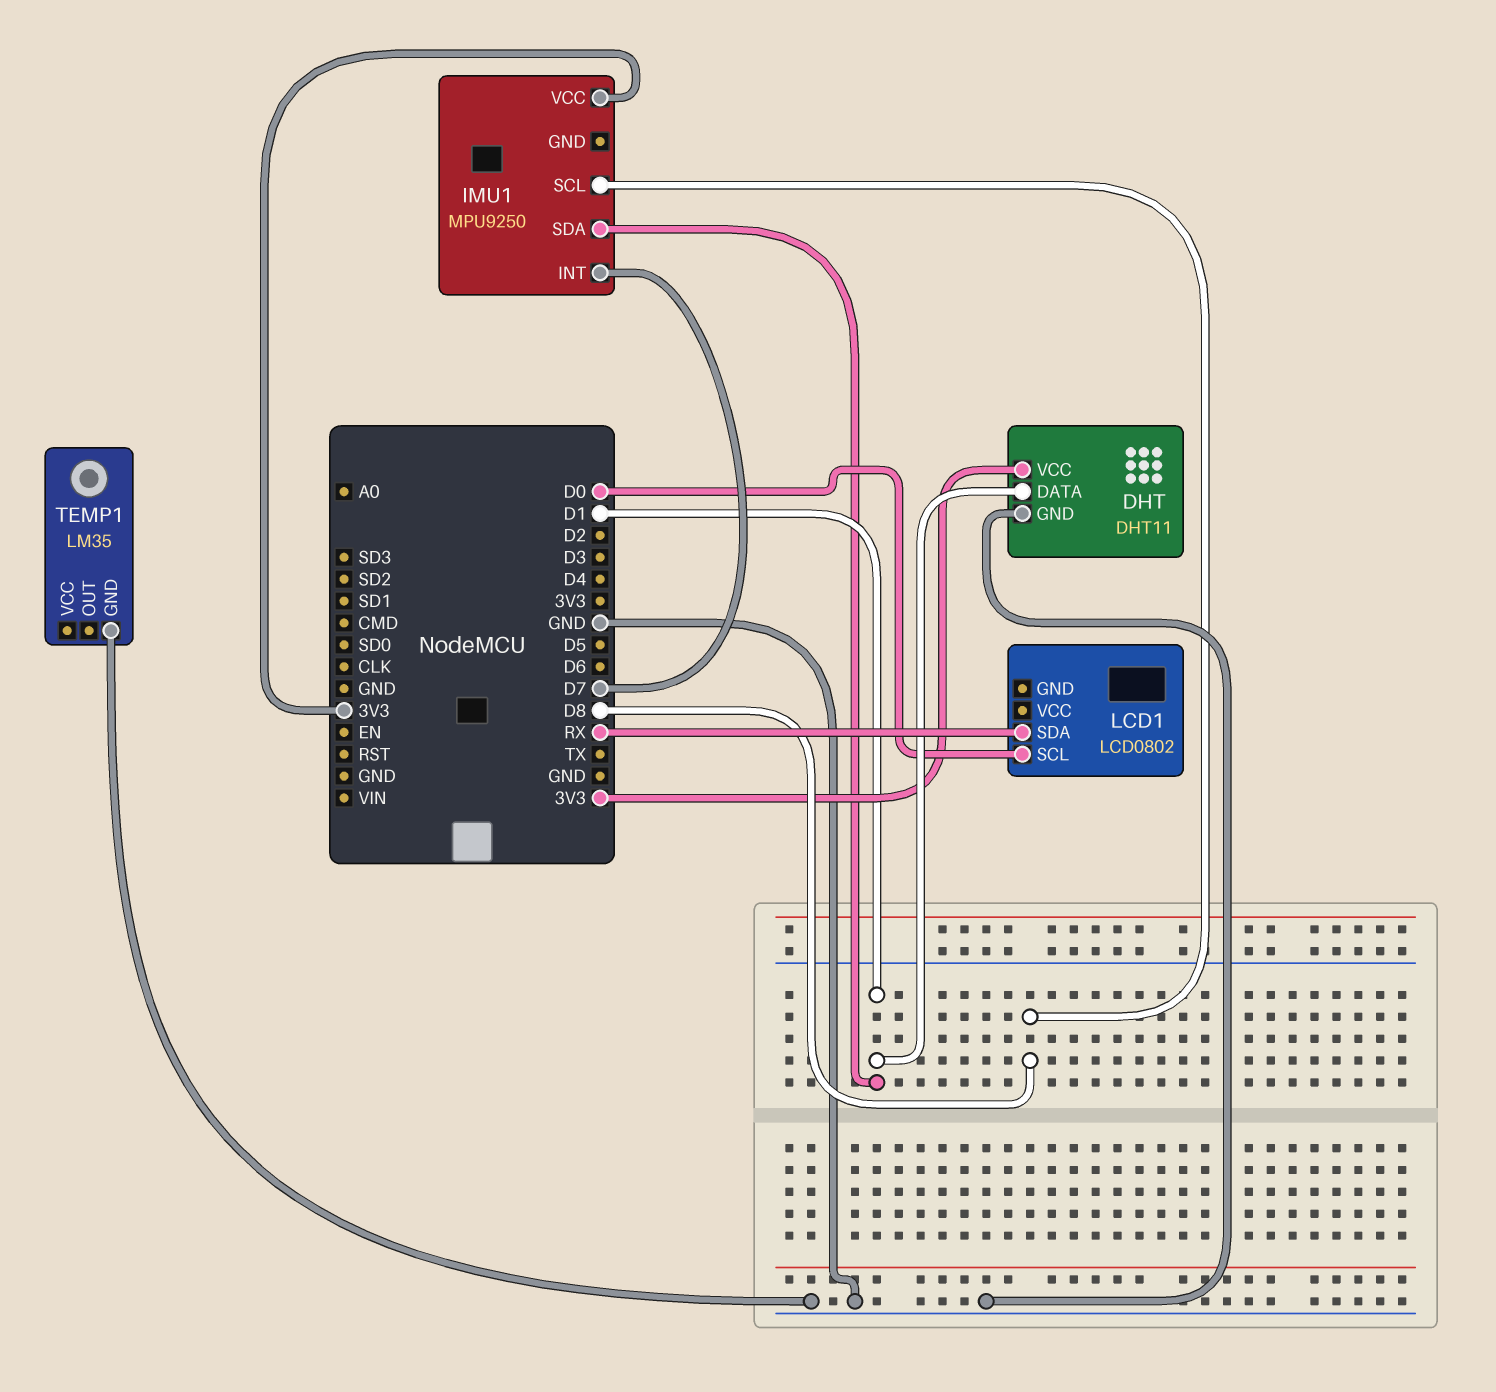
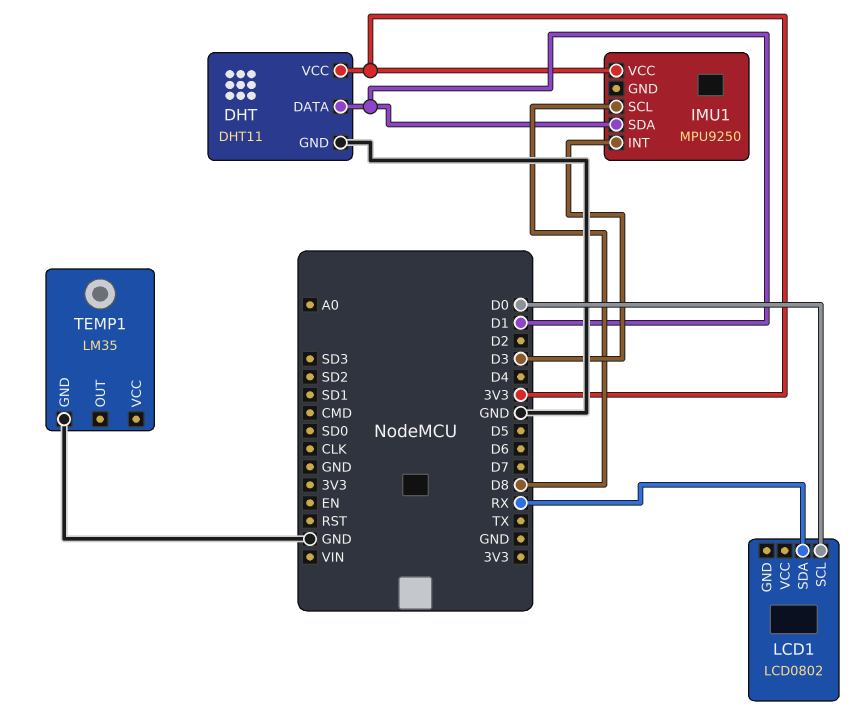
IMU1 pin INT: D7 -> D3

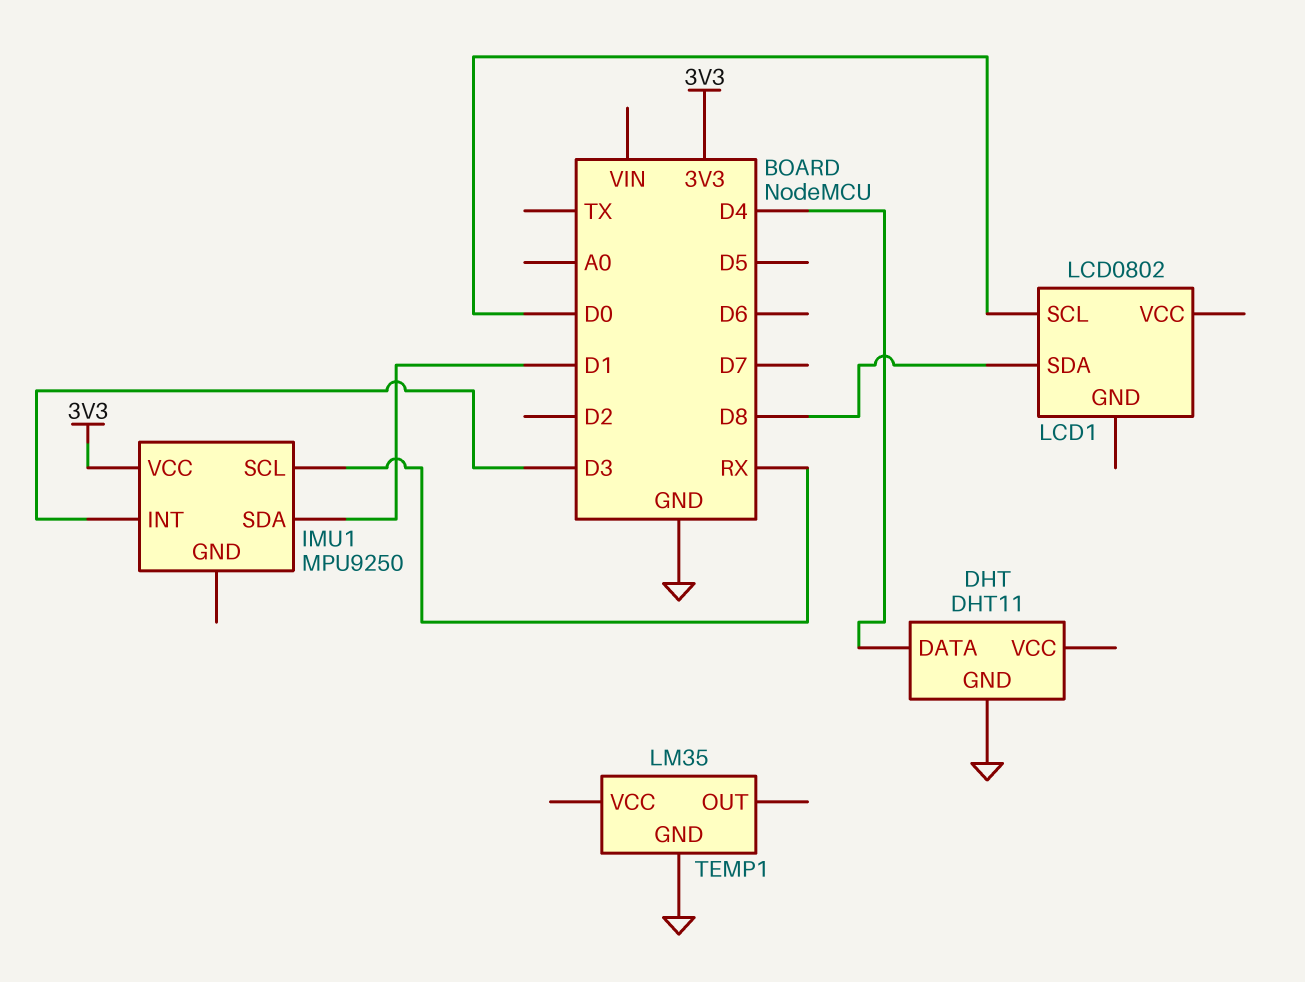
DHT pin DATA: D1 -> D4
DHT pin VCC: 3V3 -> none
IMU1 pin SCL: D8 -> RX
LCD1 pin SDA: RX -> D8

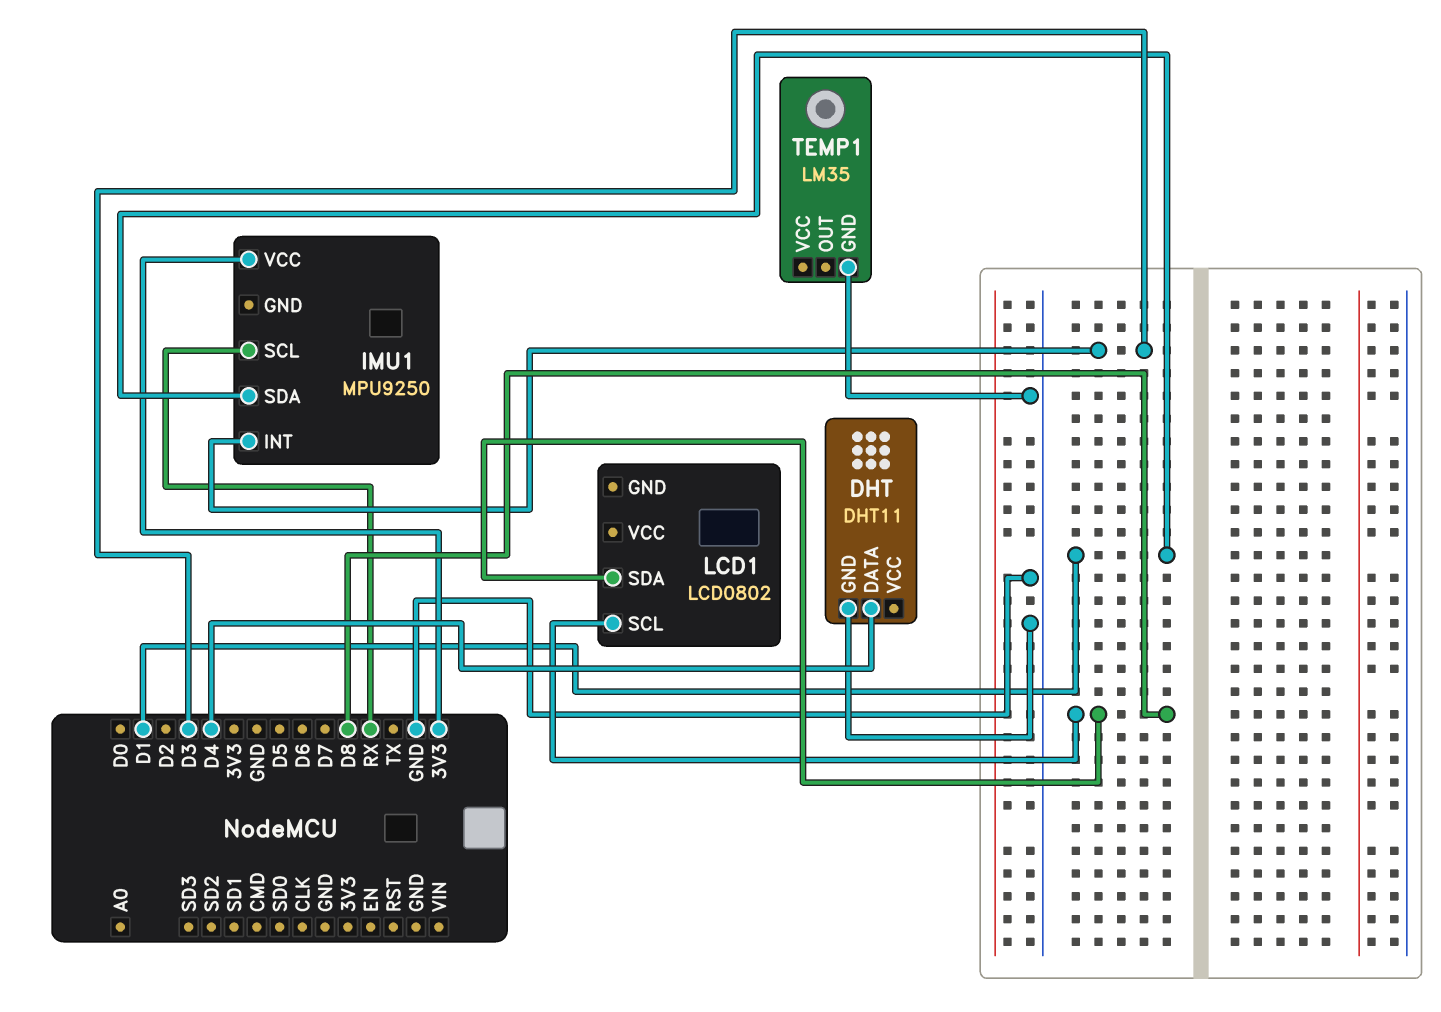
LCD1 pin SCL: D0 -> D8

